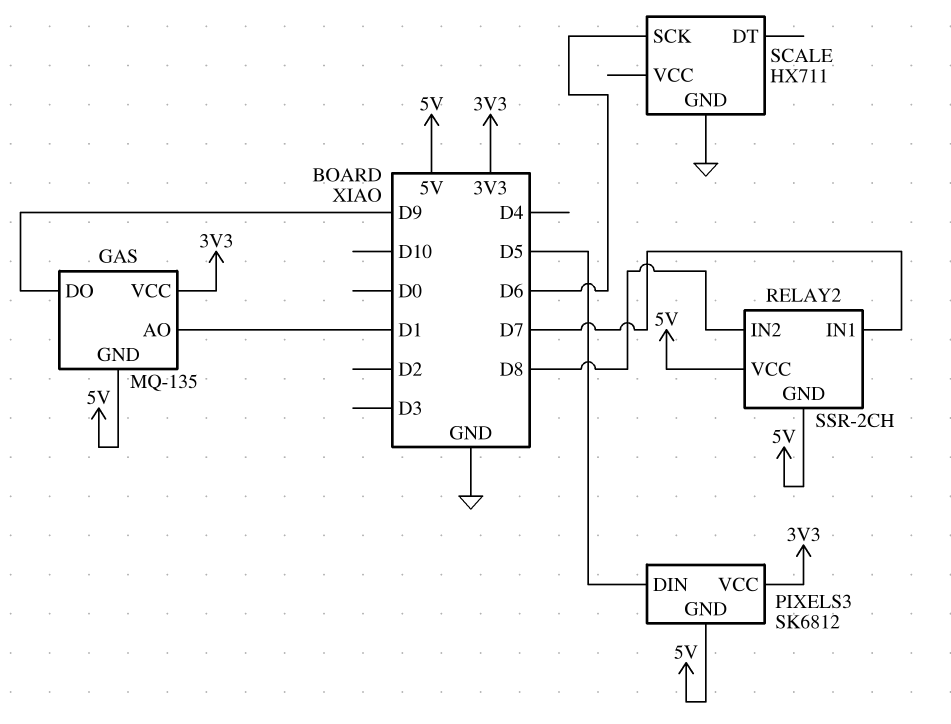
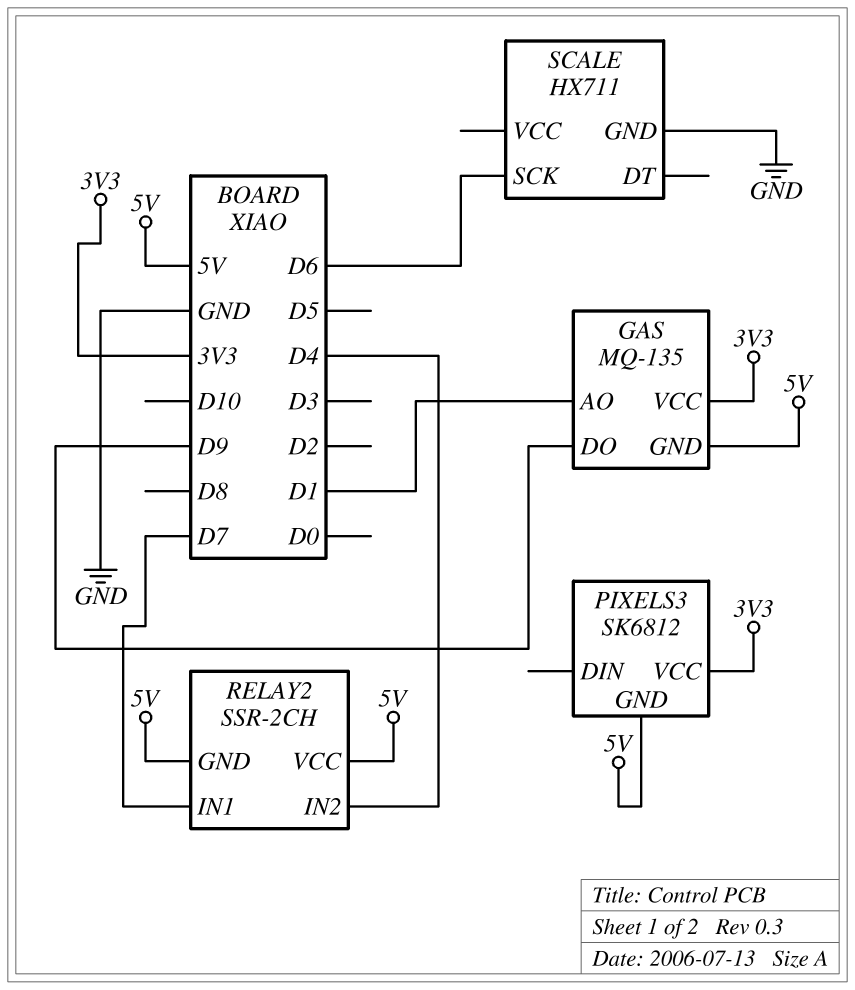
PIXELS3 pin DIN: D5 -> none
RELAY2 pin IN2: D8 -> D4

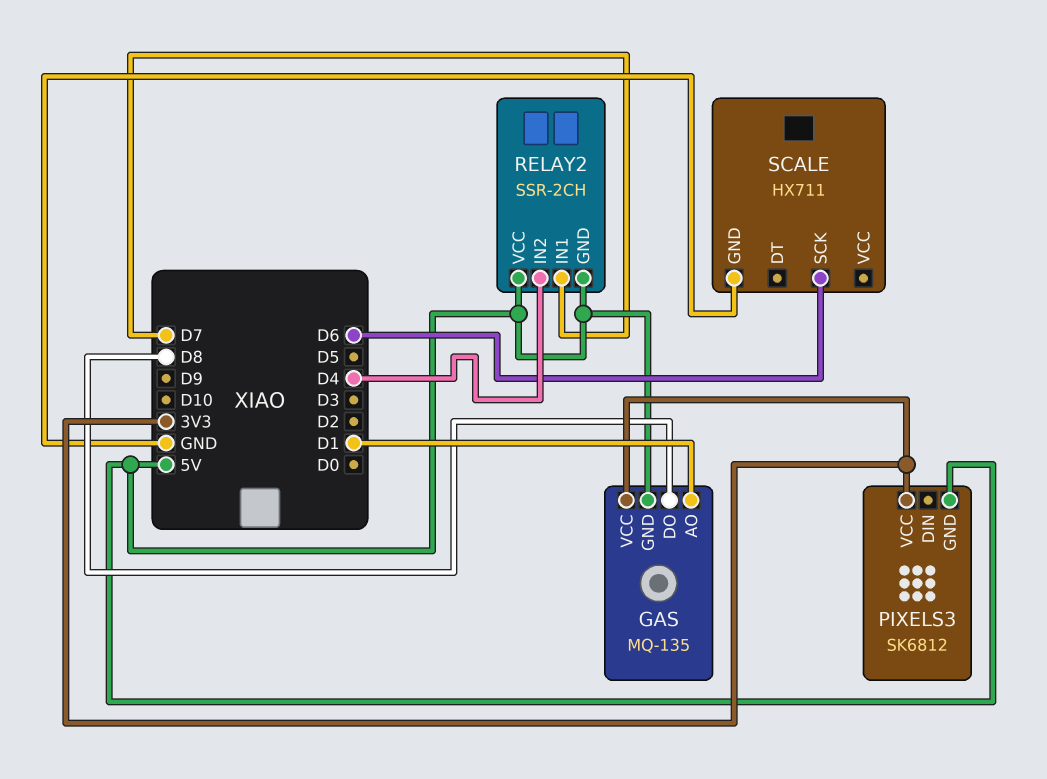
GAS pin DO: D9 -> D8

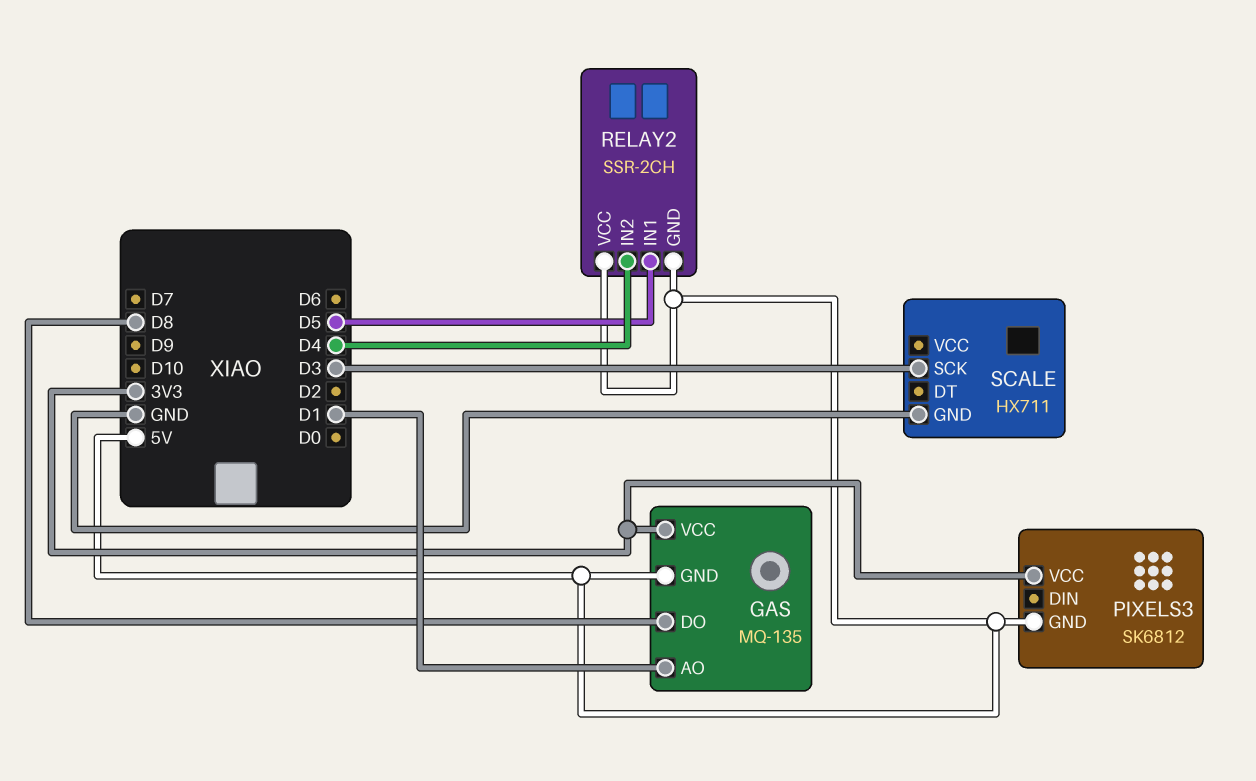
RELAY2 pin IN1: D7 -> D5
SCALE pin SCK: D6 -> D3

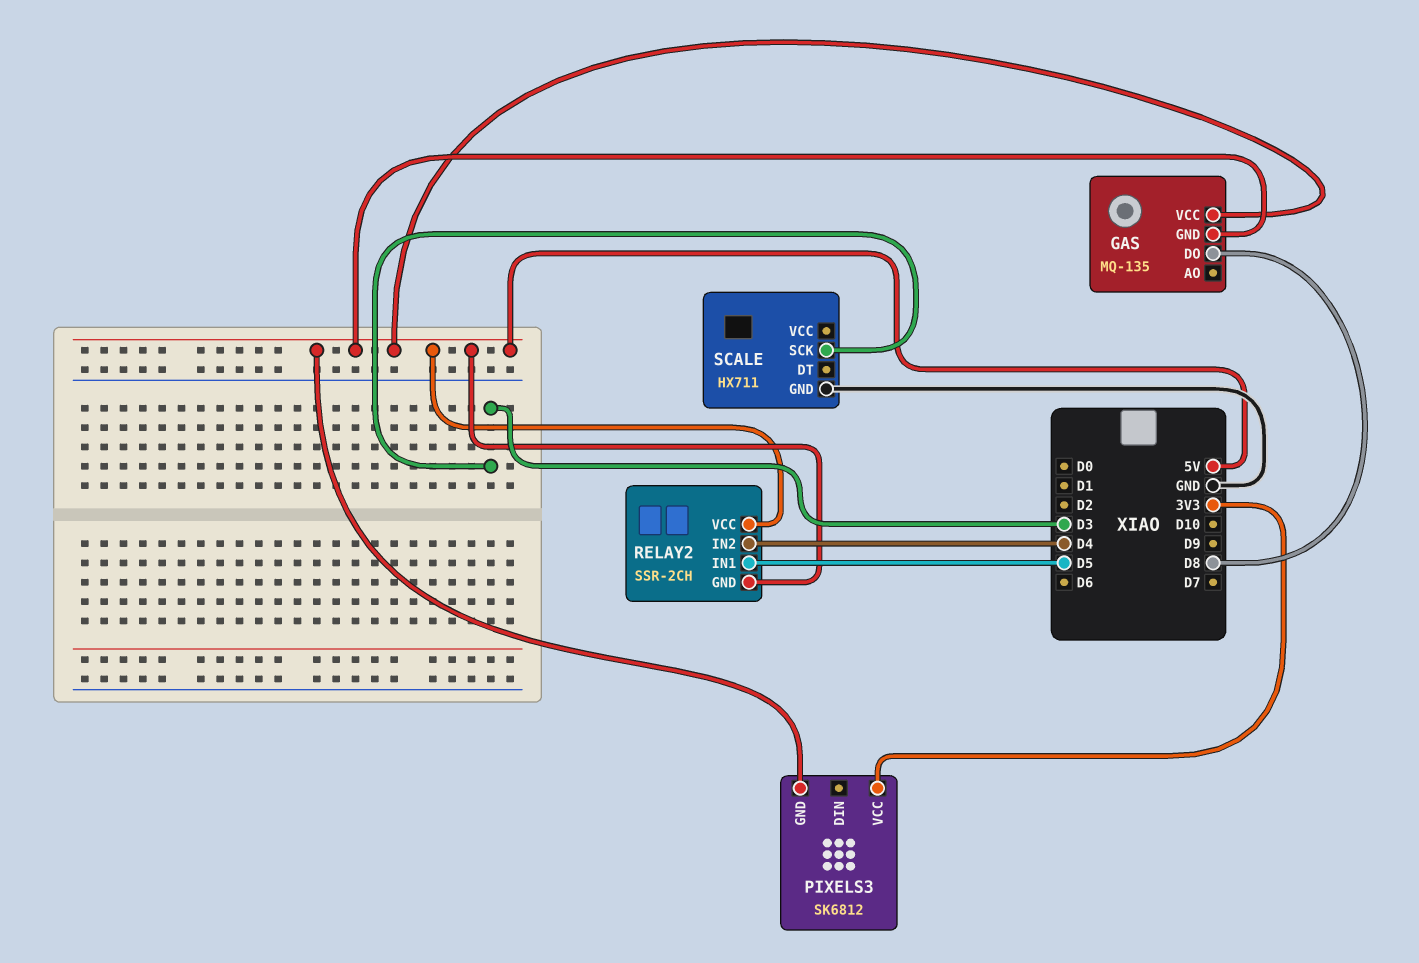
GAS pin AO: D1 -> none
GAS pin VCC: 3V3 -> 5V

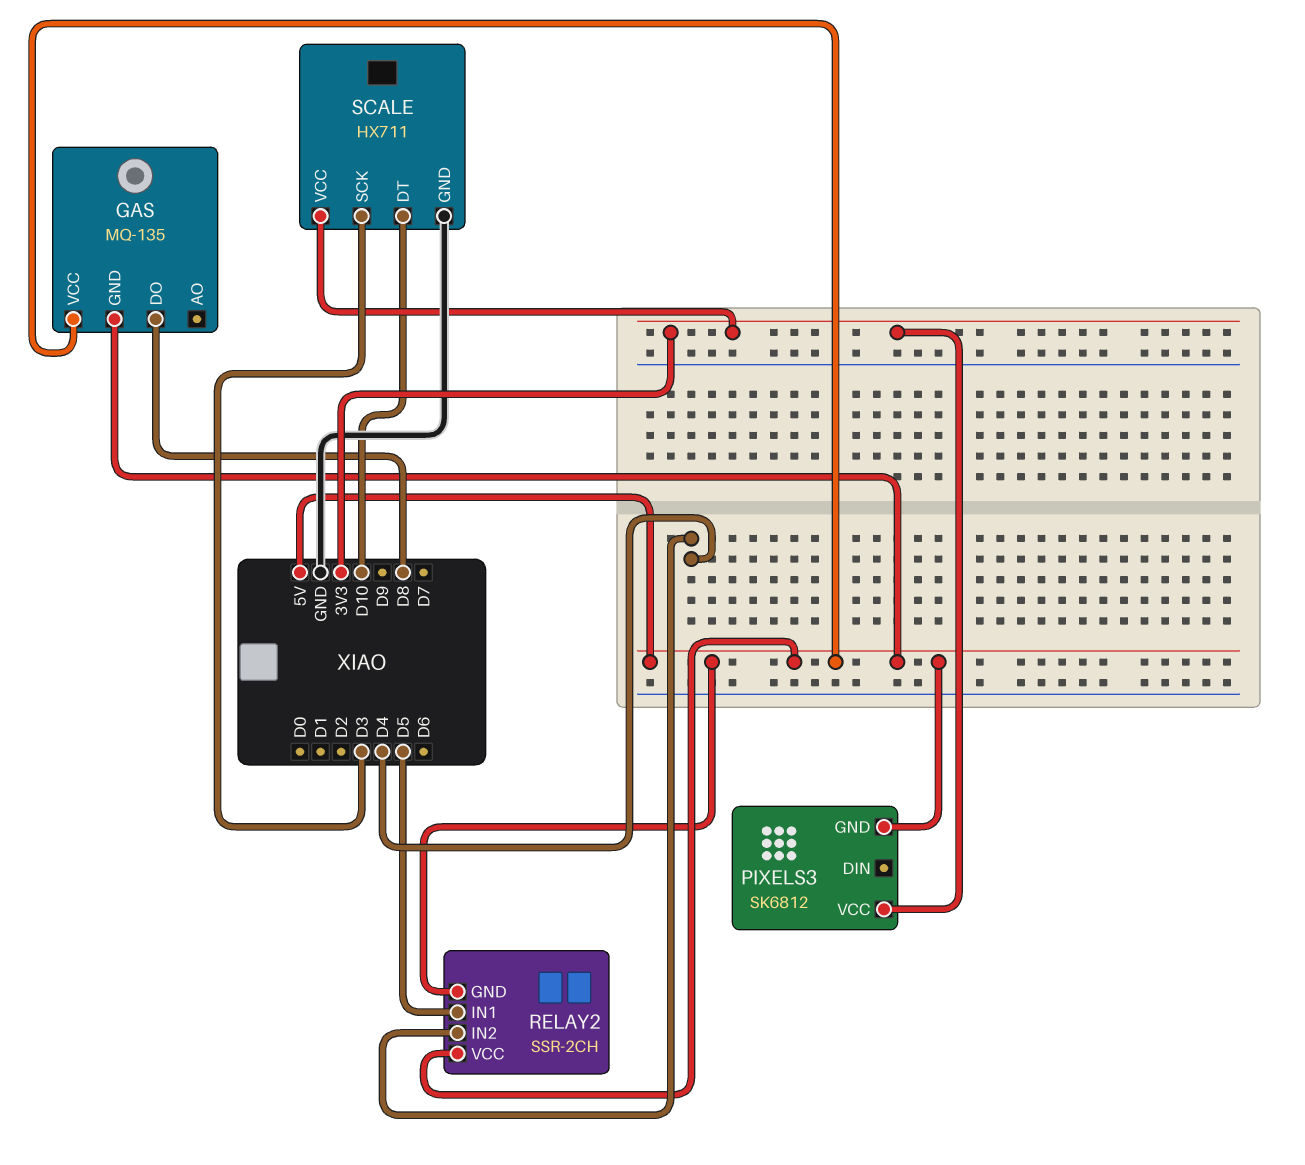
SCALE pin DT: none -> D10
SCALE pin VCC: none -> 3V3

